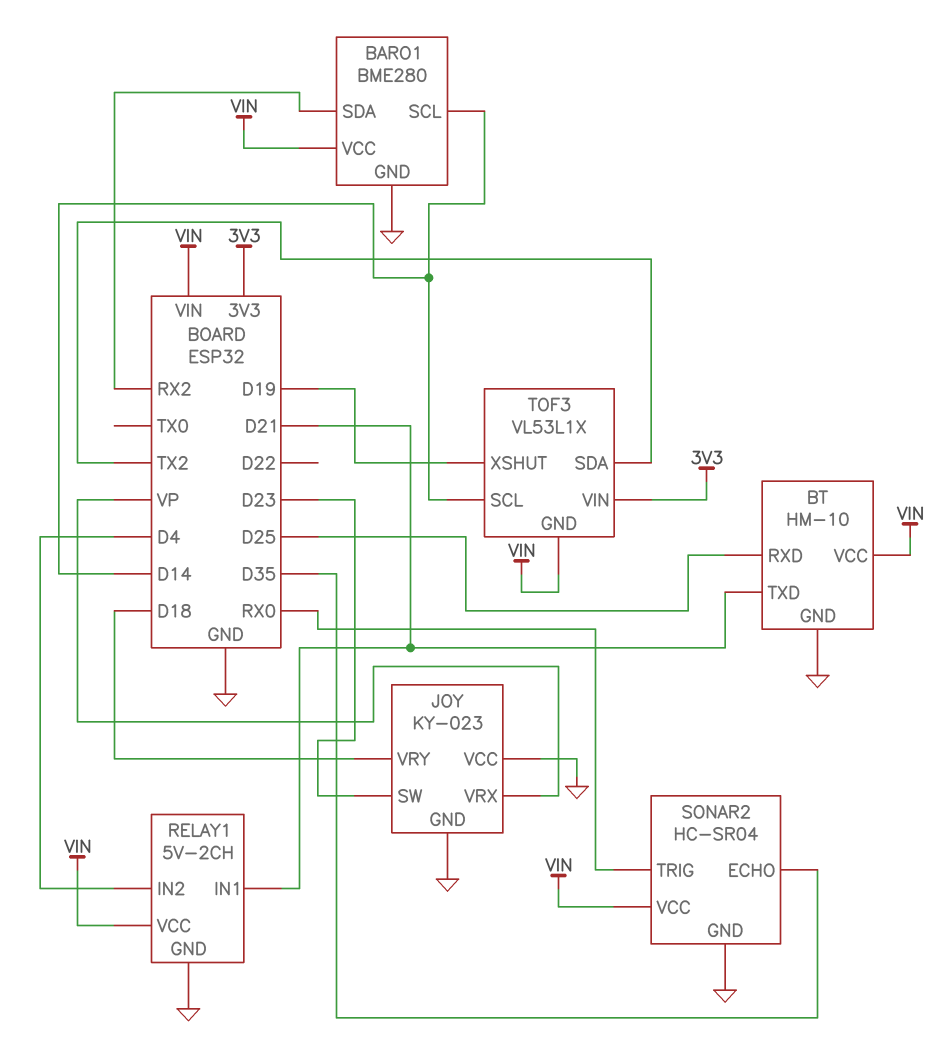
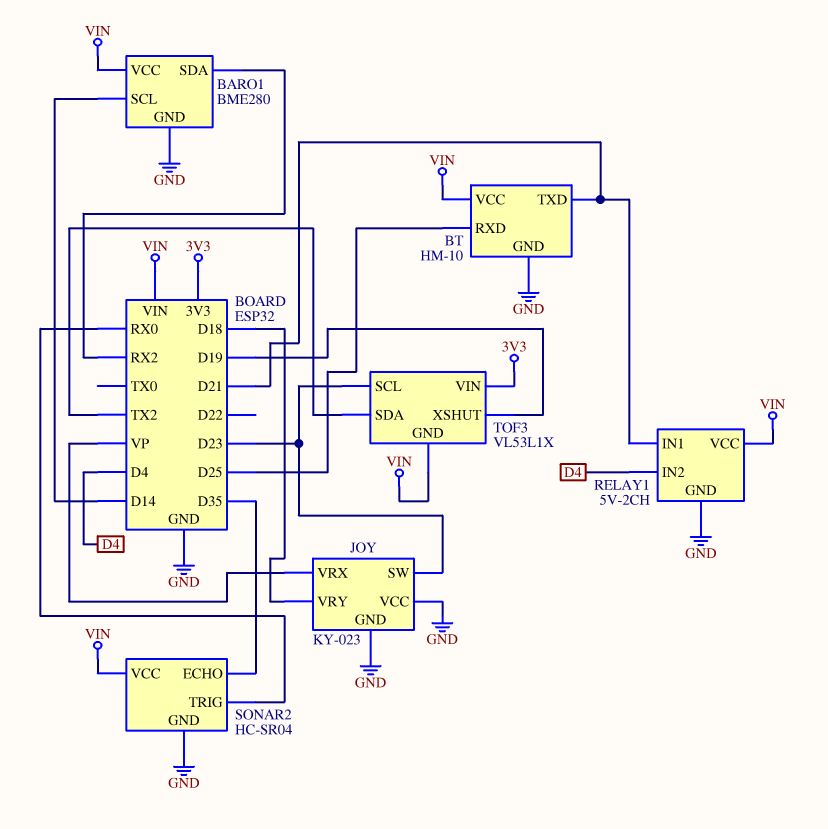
TOF3 pin SCL: D14 -> D23

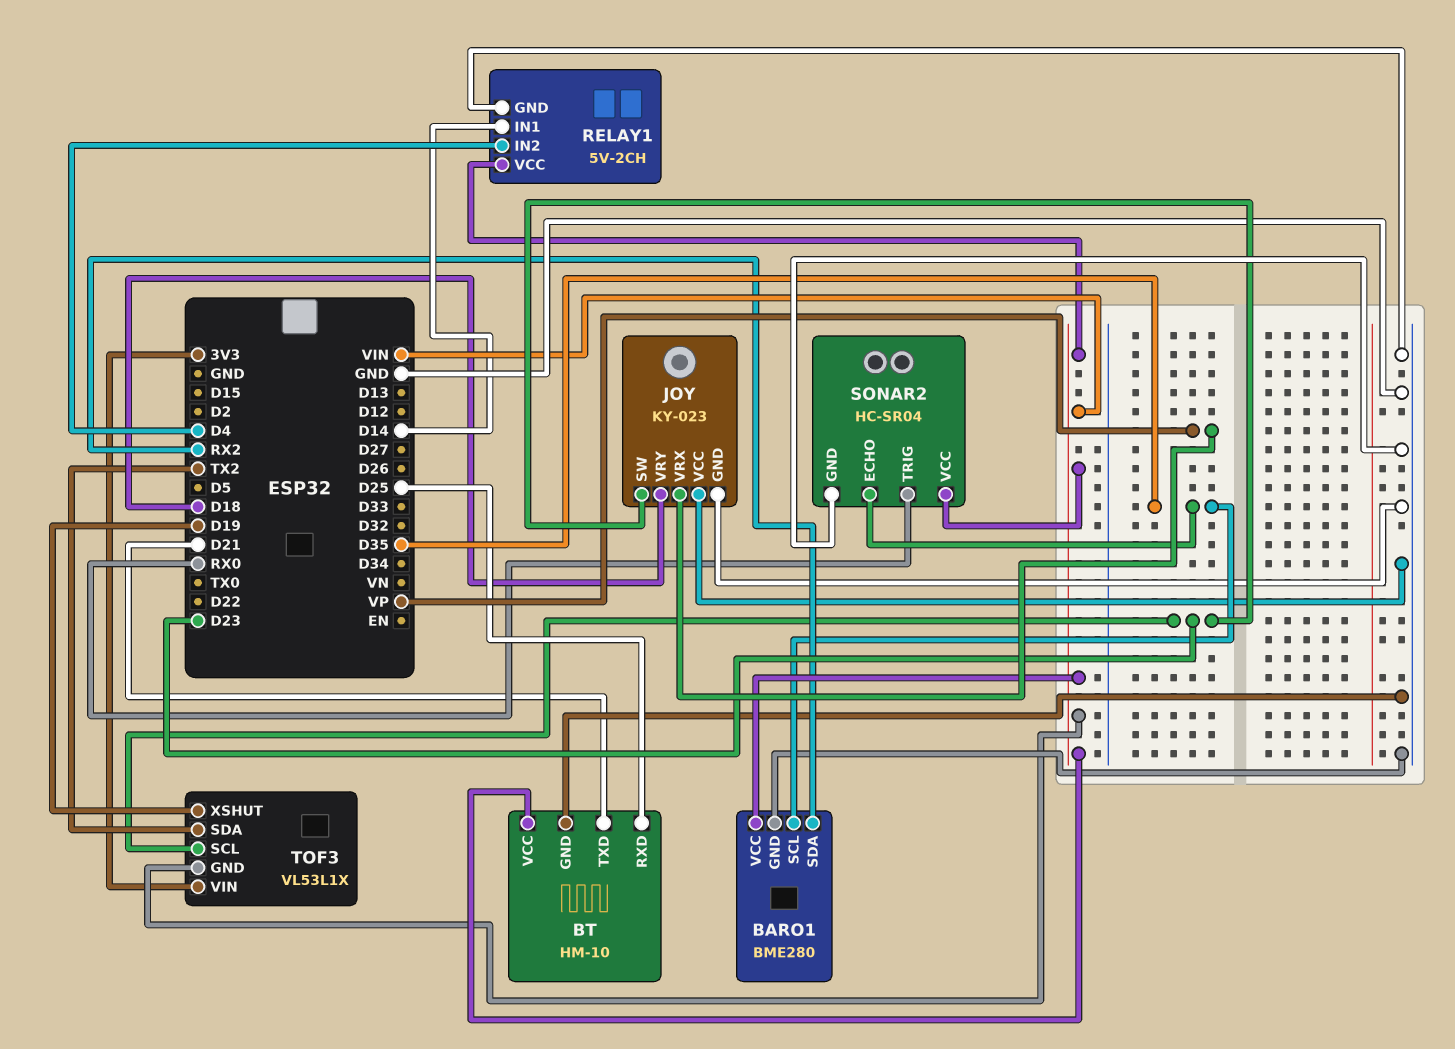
BARO1 pin SCL: D14 -> D35
RELAY1 pin IN1: D21 -> D14

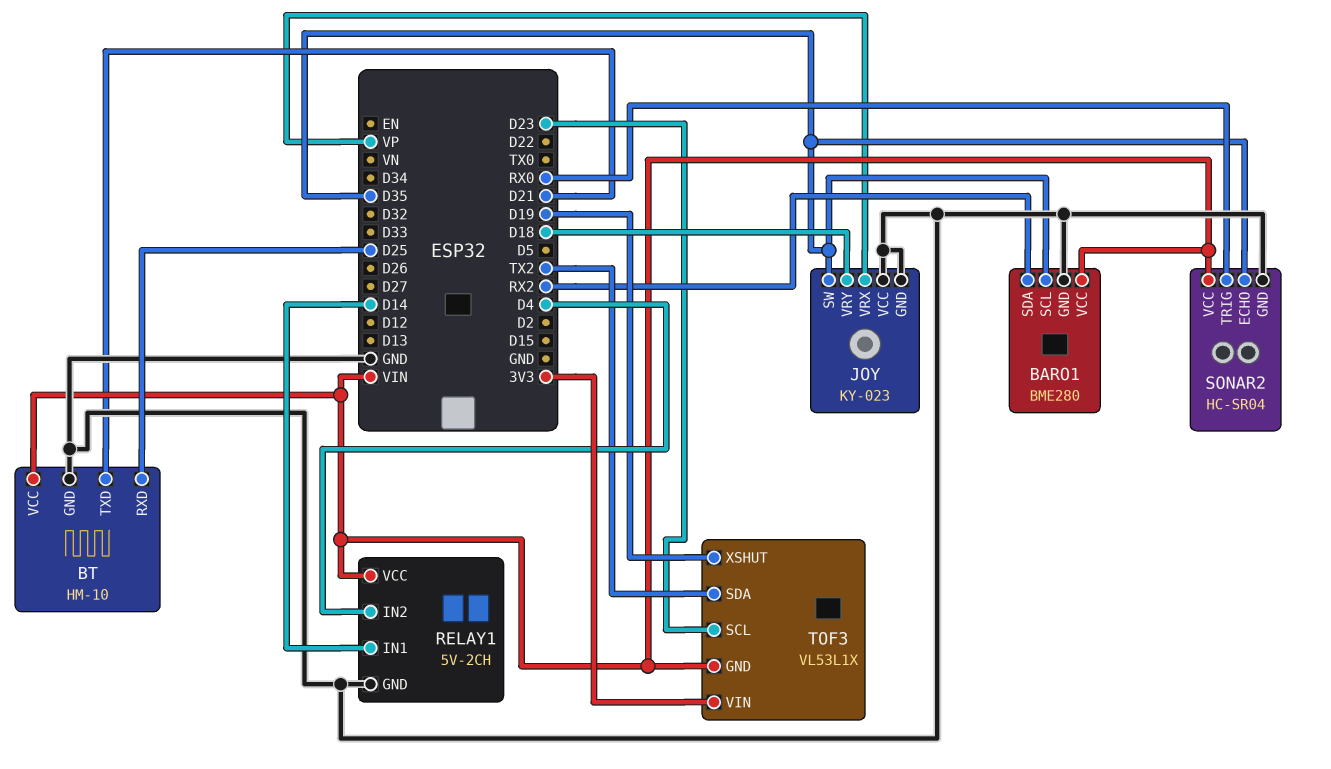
JOY pin SW: D23 -> D35

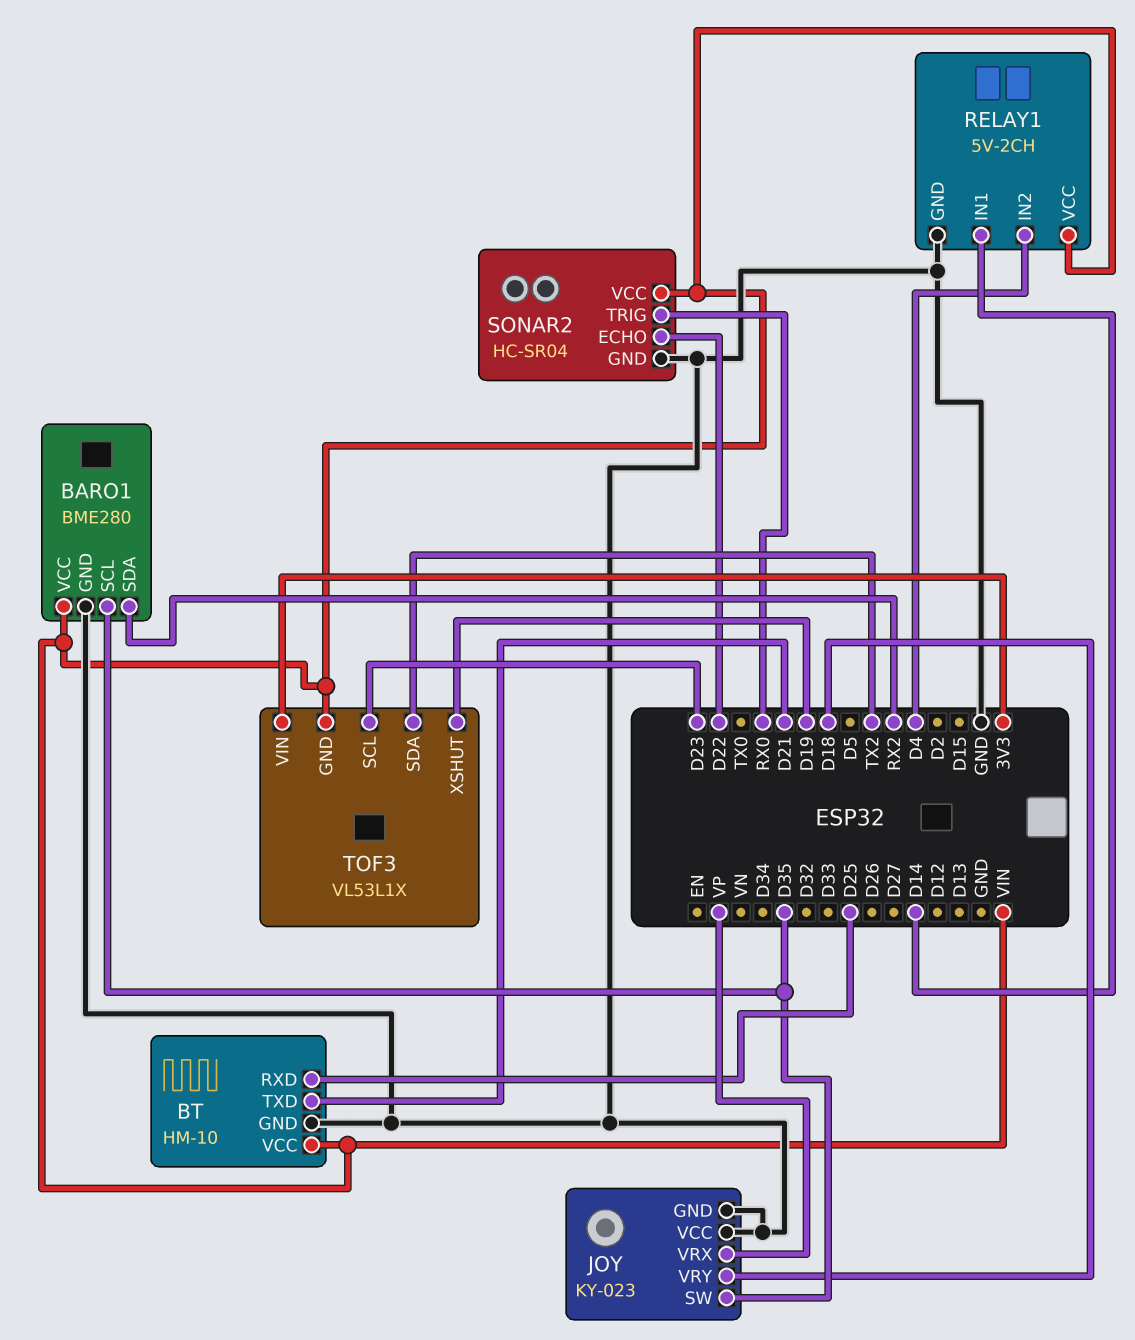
SONAR2 pin ECHO: D35 -> D22

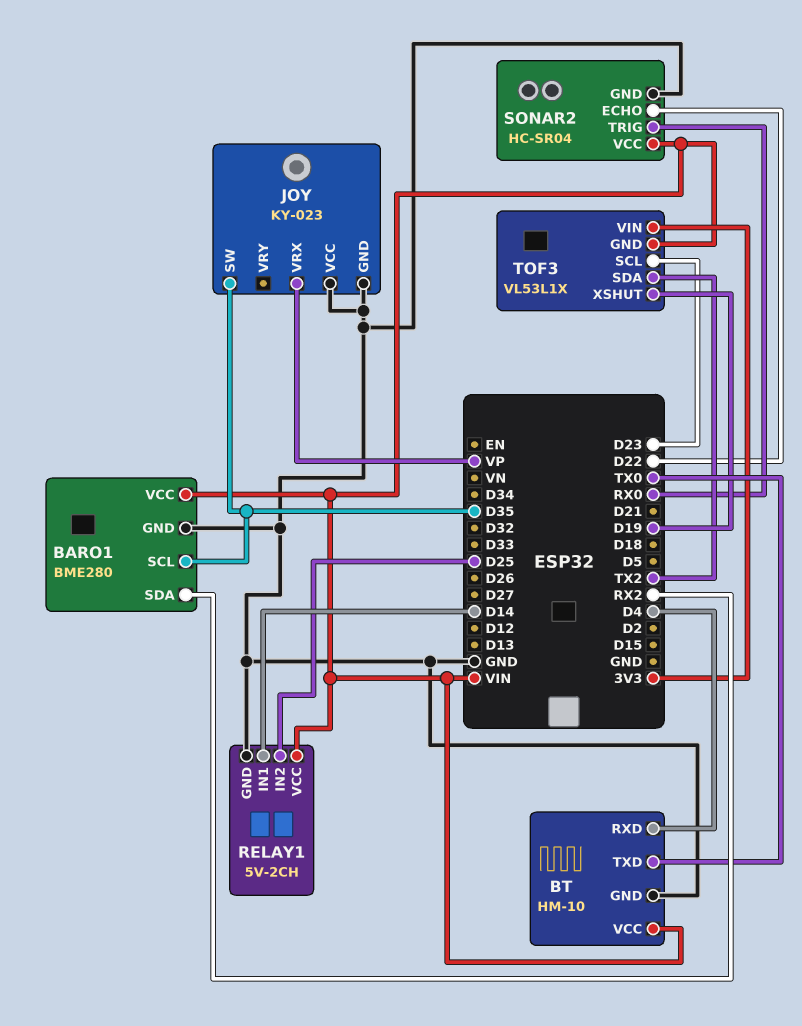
BT pin RXD: D25 -> D4
BT pin TXD: D21 -> TX0
JOY pin VRY: D18 -> none
RELAY1 pin IN2: D4 -> D25

